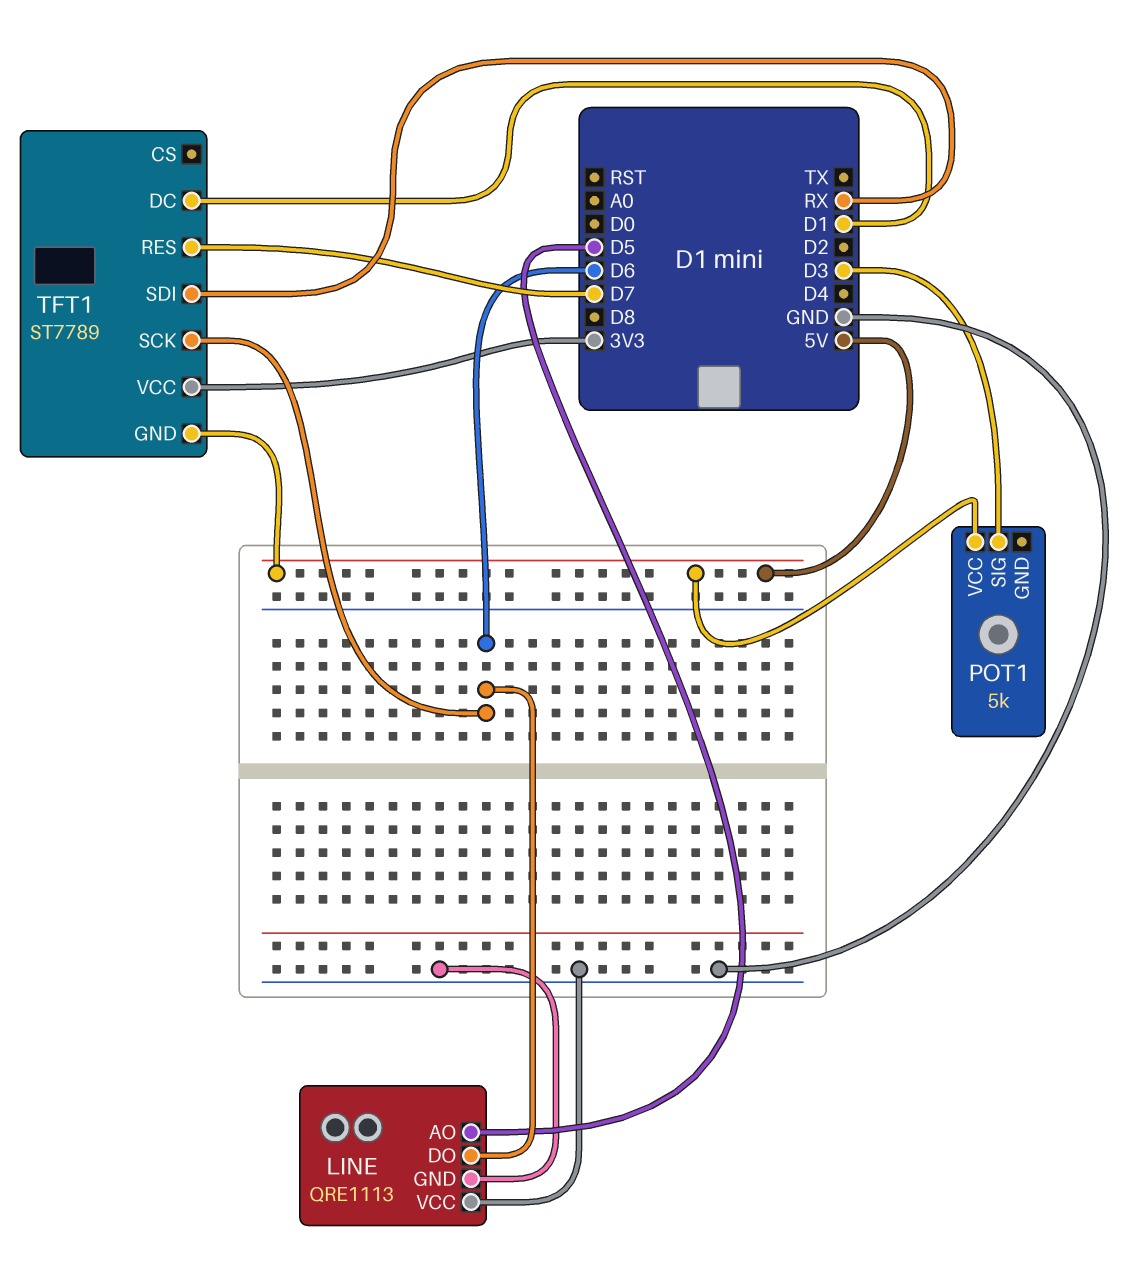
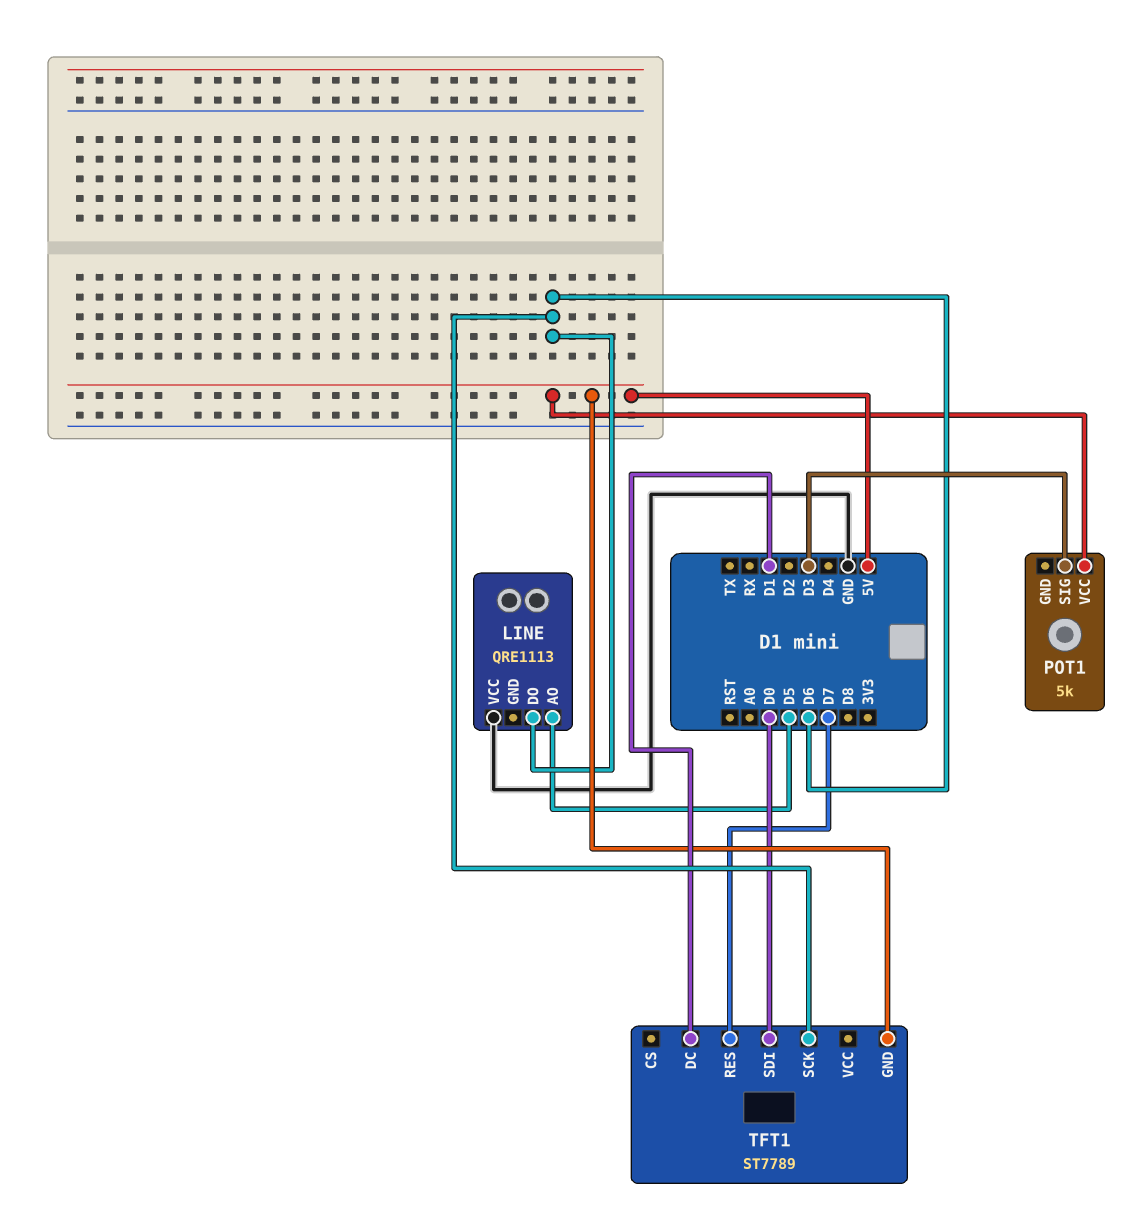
LINE pin GND: GND -> none
TFT1 pin SDI: RX -> D0
TFT1 pin VCC: 3V3 -> none

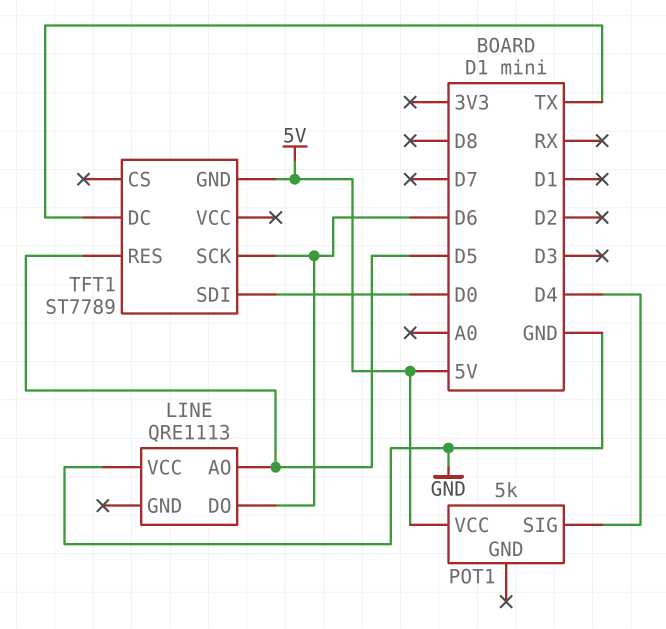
POT1 pin SIG: D3 -> D4
TFT1 pin DC: D1 -> TX
TFT1 pin RES: D7 -> D5

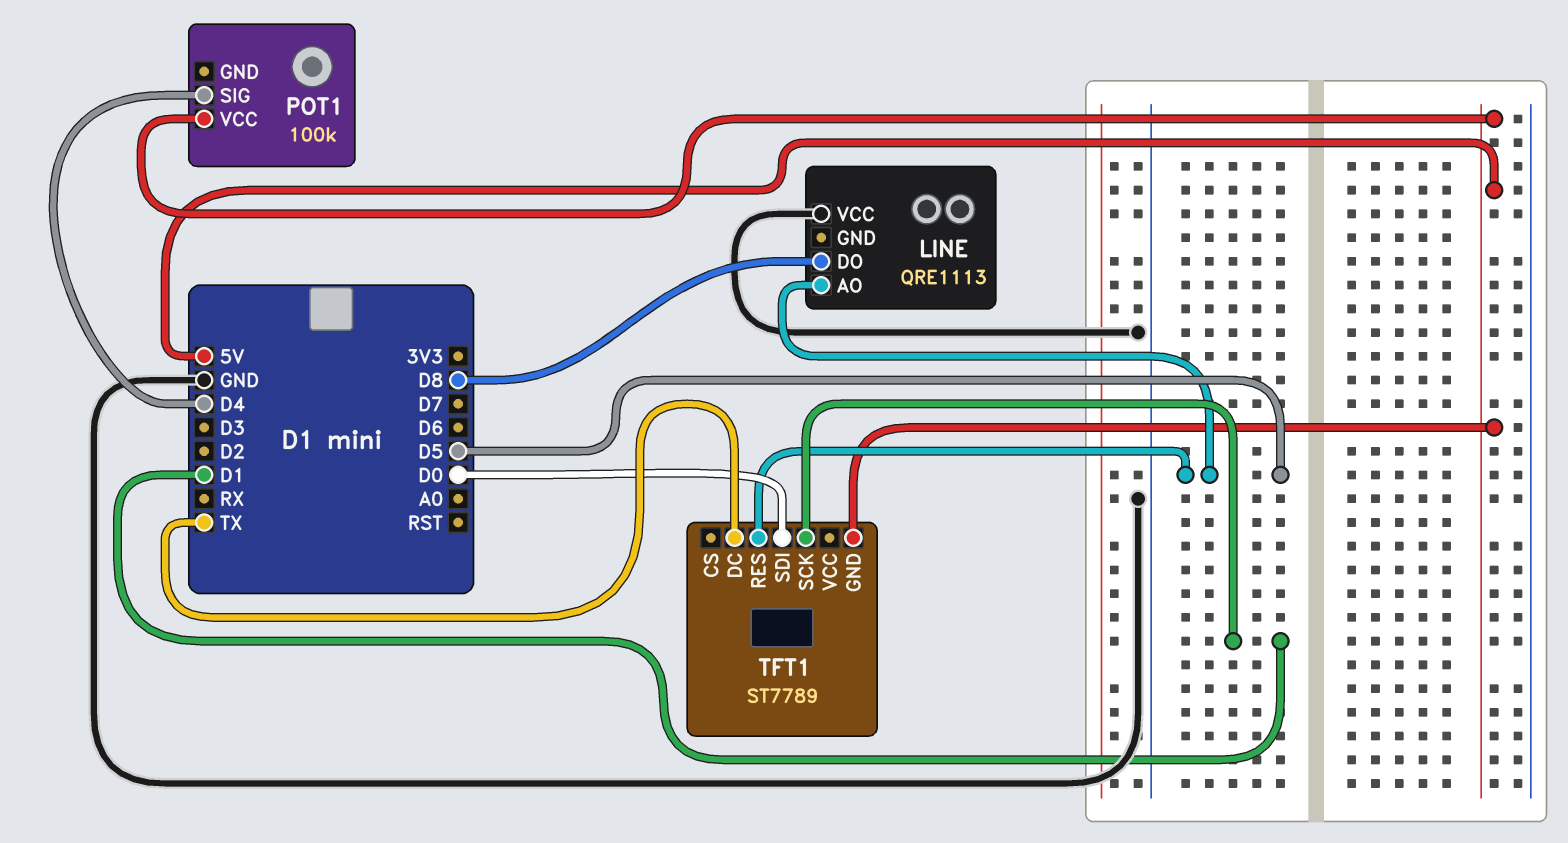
LINE pin DO: D6 -> D8
POT1: 5k -> 100k
TFT1 pin SCK: D6 -> D1

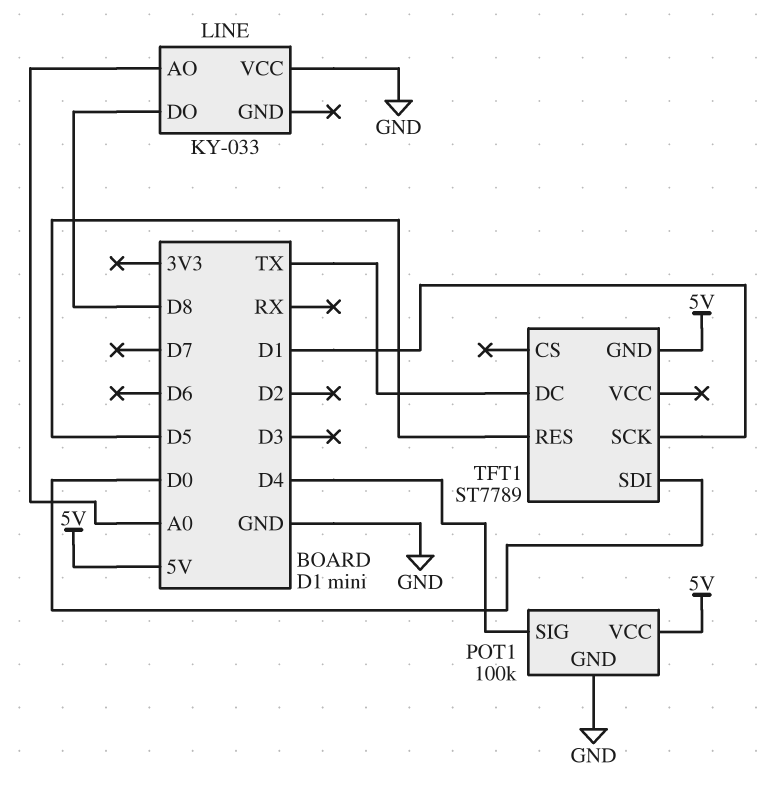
LINE: QRE1113 -> KY-033
LINE pin AO: D5 -> A0
POT1 pin GND: none -> GND

